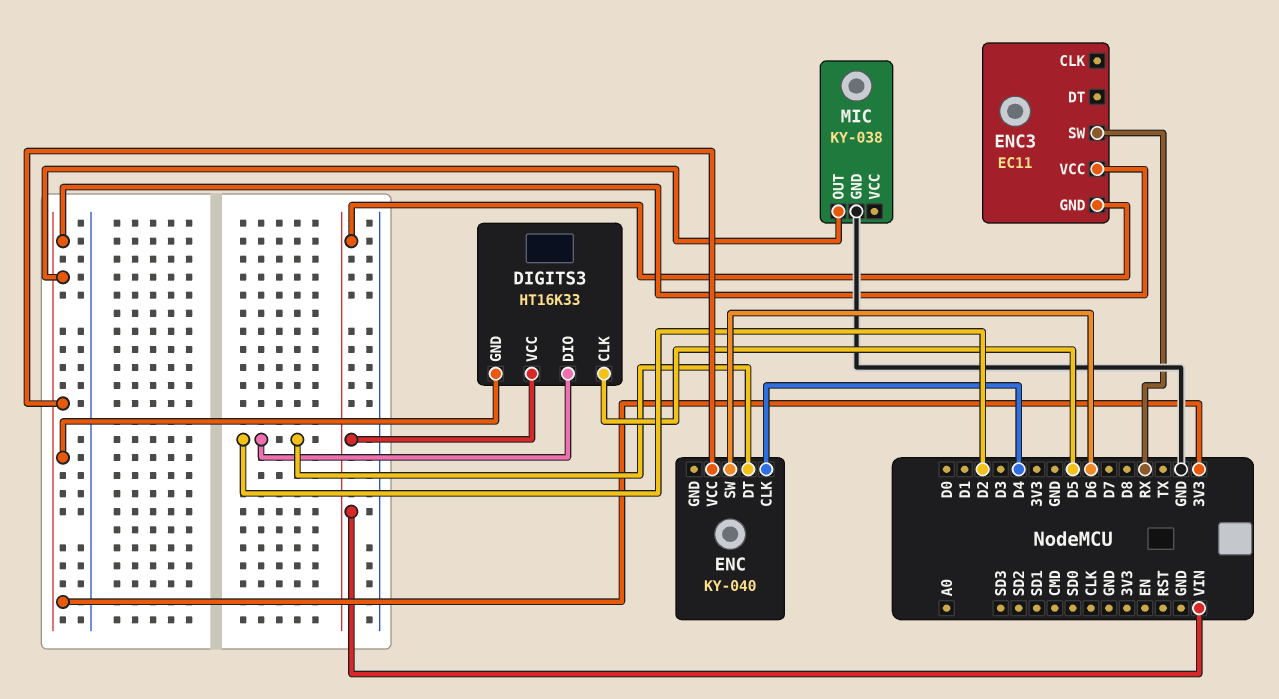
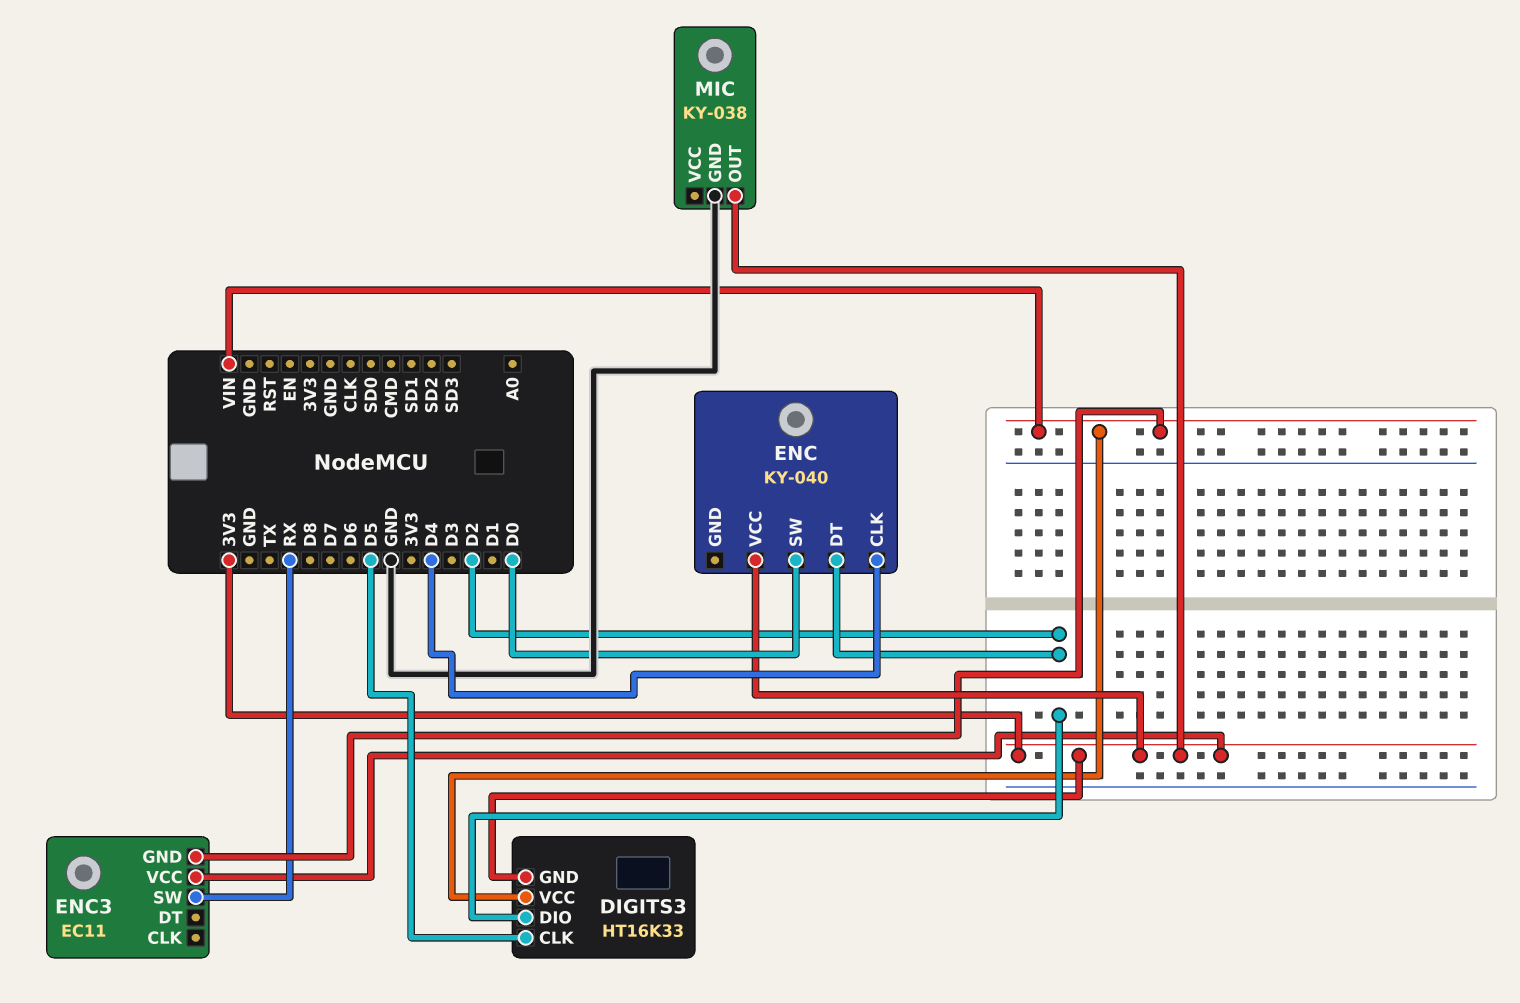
ENC pin SW: D6 -> D0

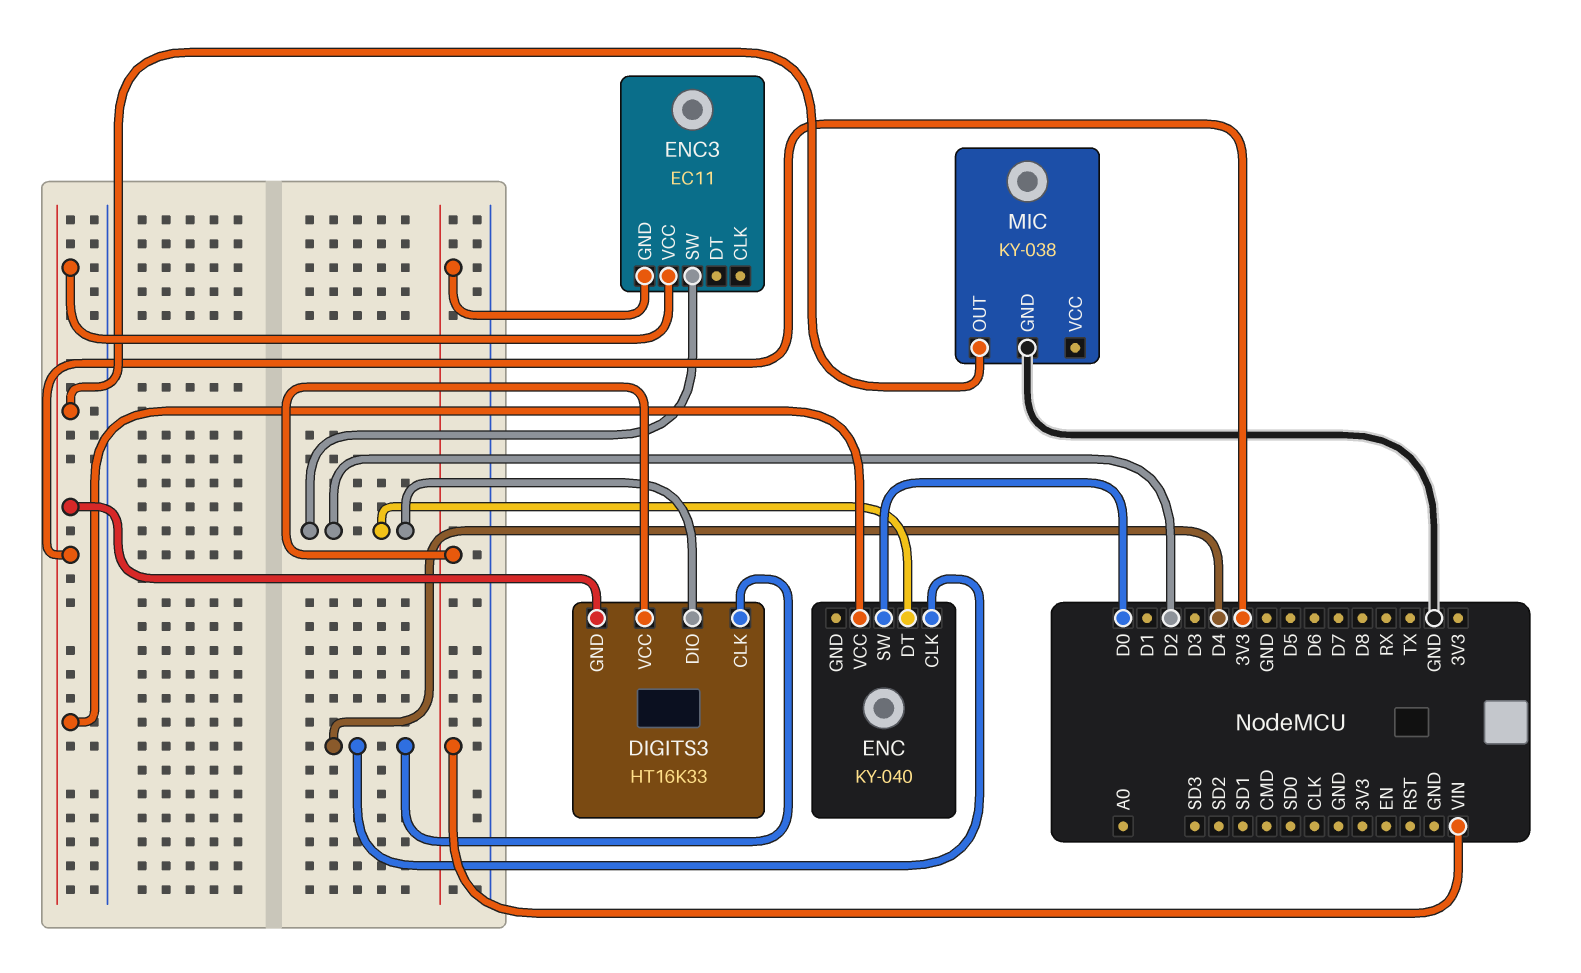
DIGITS3 pin CLK: D5 -> D4
ENC3 pin SW: RX -> D2

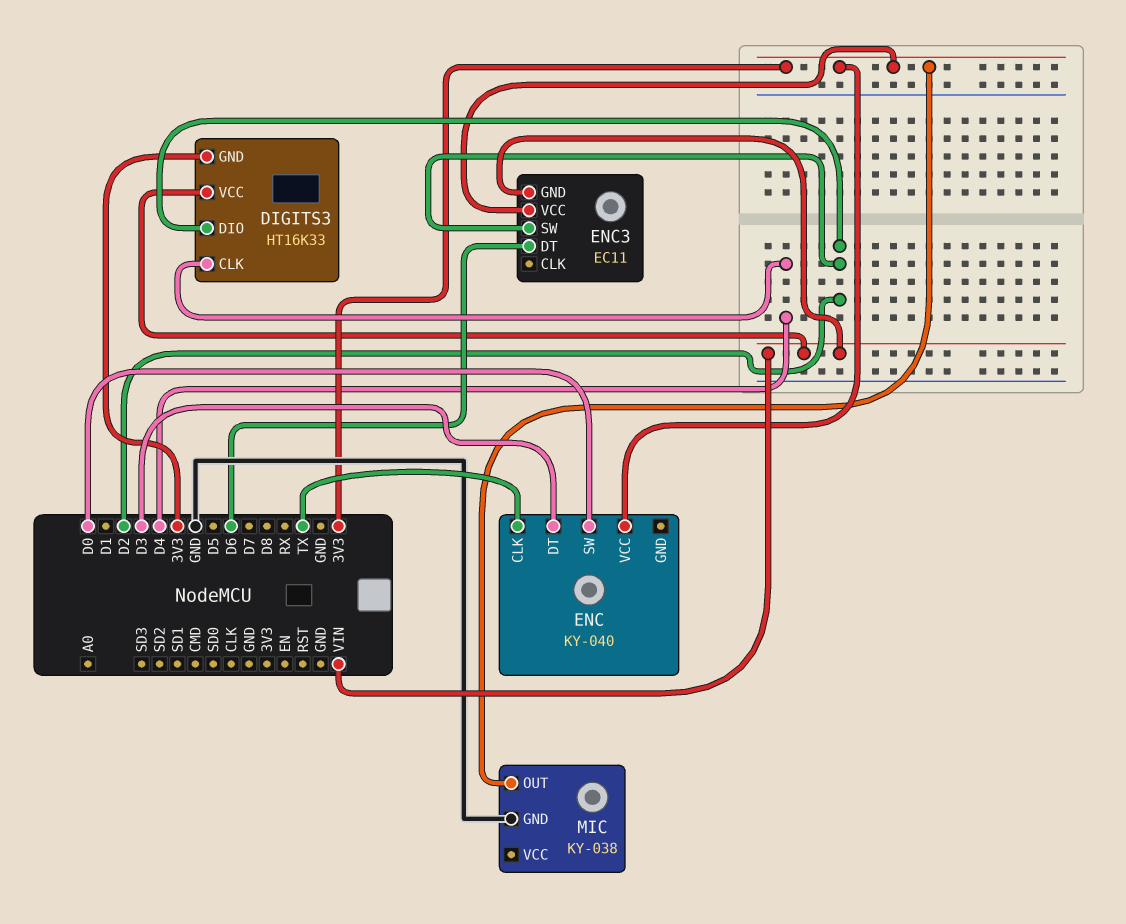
ENC pin CLK: D4 -> TX
ENC pin DT: D2 -> D3
ENC3 pin DT: none -> D6

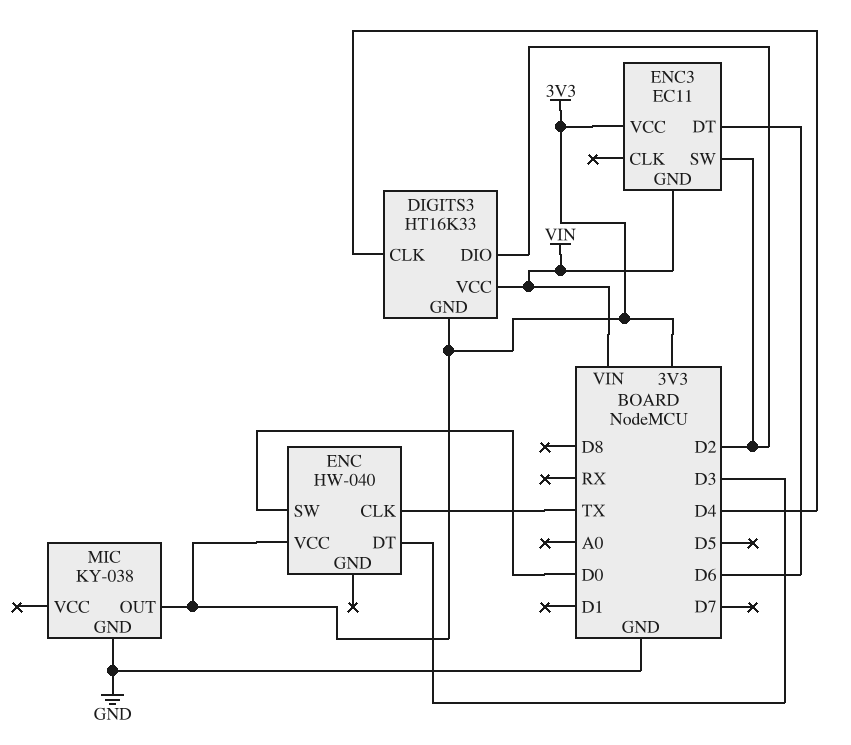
ENC: KY-040 -> HW-040

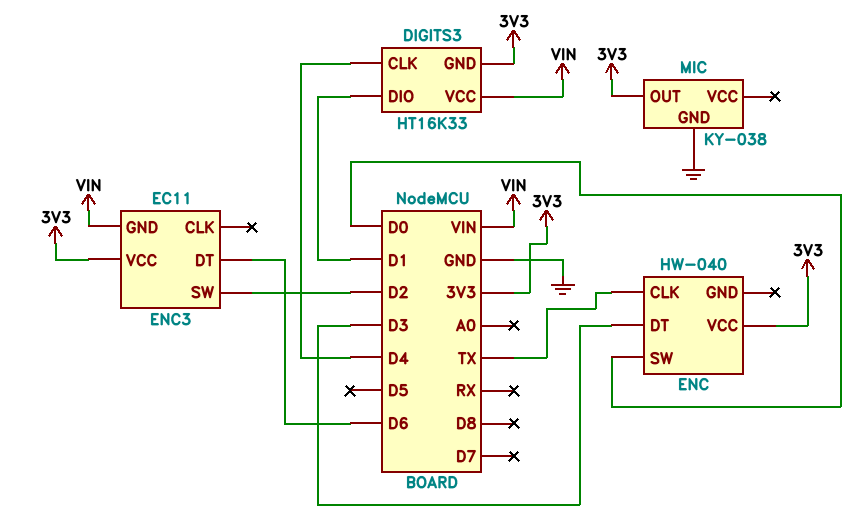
DIGITS3 pin DIO: D2 -> D1

